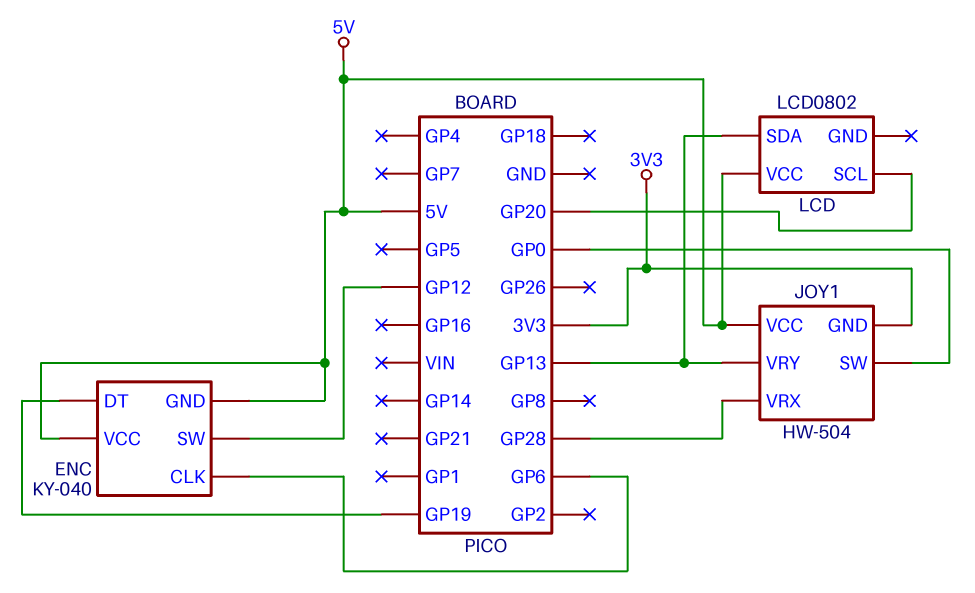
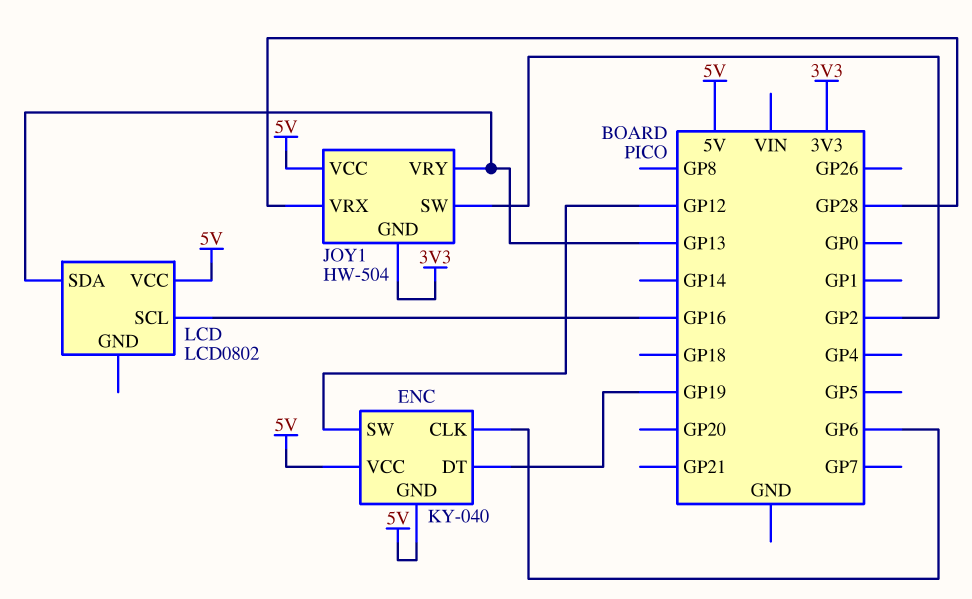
JOY1 pin SW: GP0 -> GP2
LCD pin SCL: GP20 -> GP16

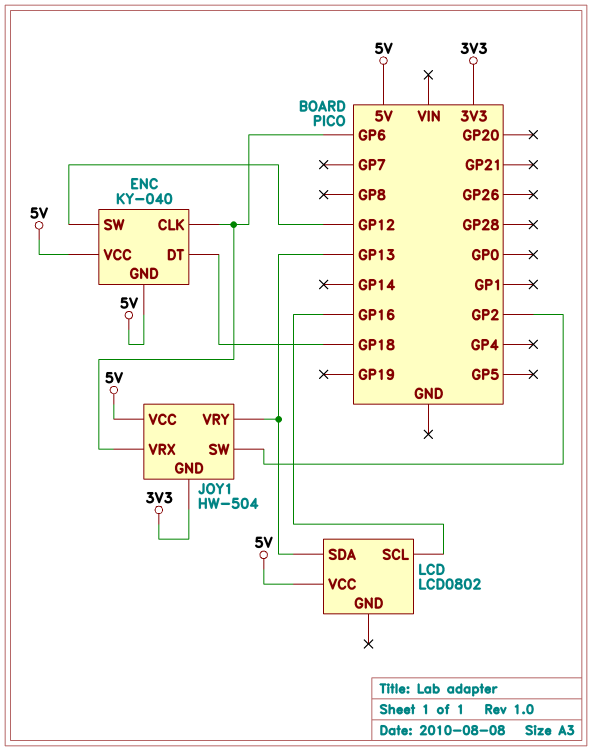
ENC pin DT: GP19 -> GP18
JOY1 pin VRX: GP28 -> GP6

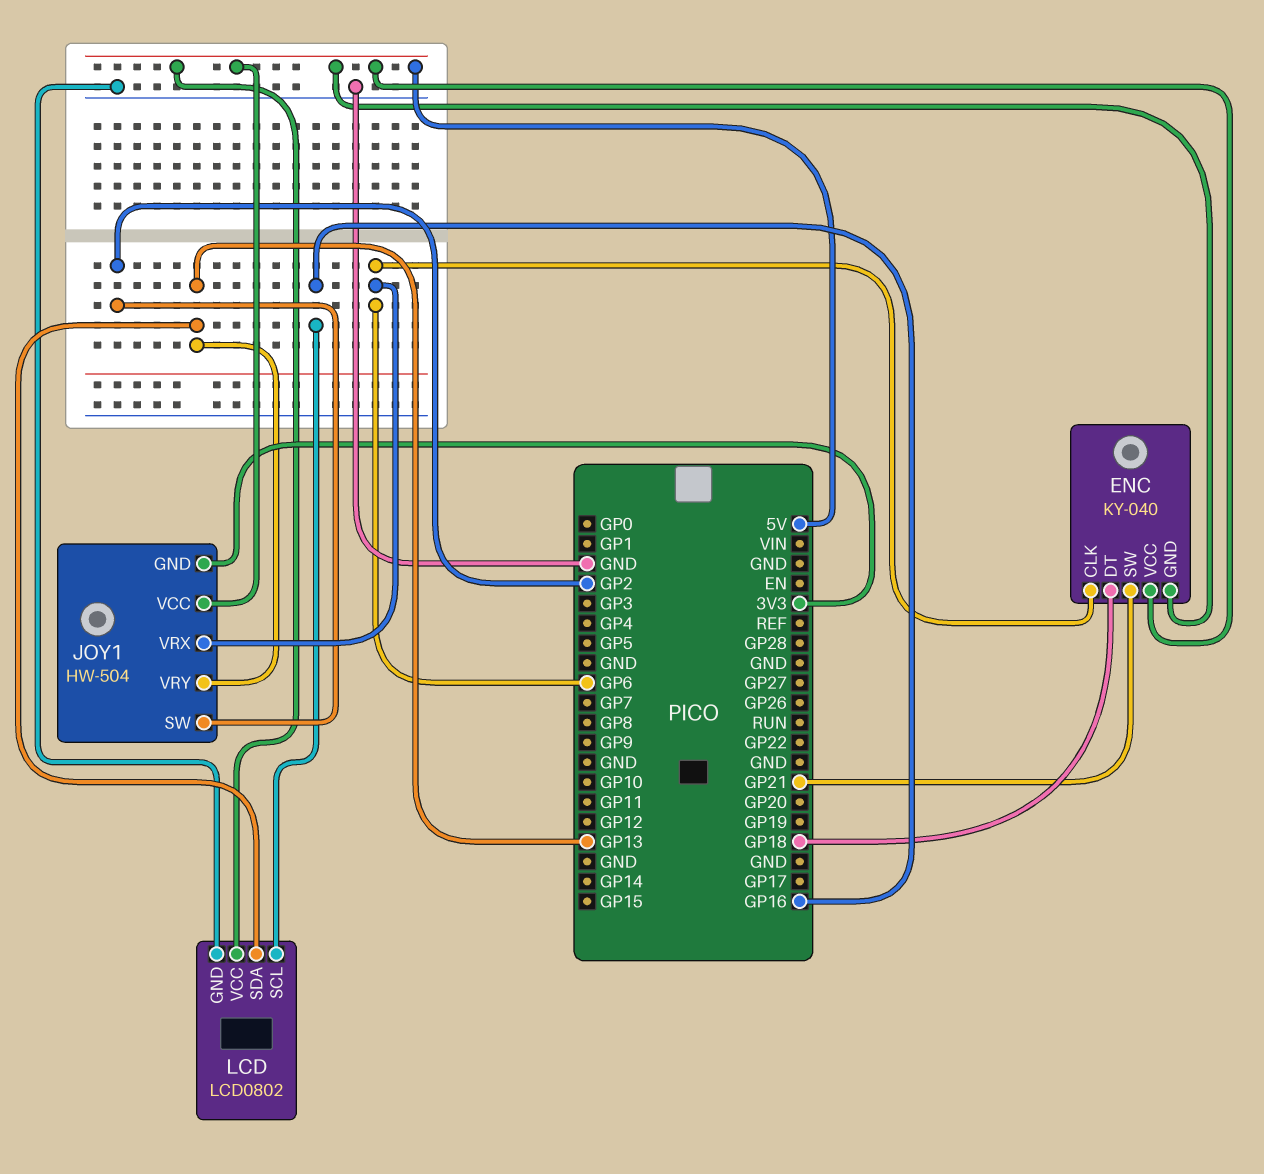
ENC pin SW: GP12 -> GP21
LCD pin GND: none -> GND

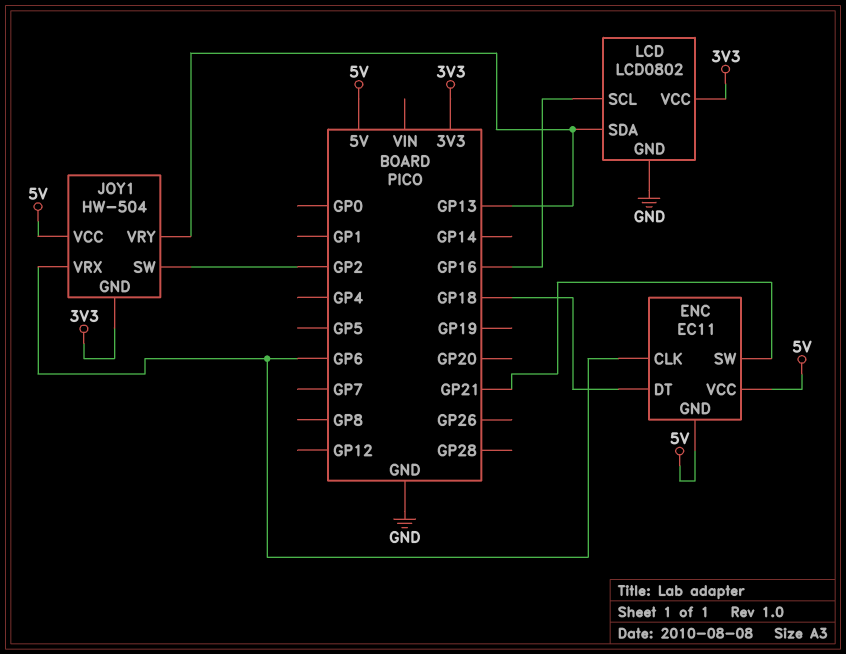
ENC: KY-040 -> EC11
LCD pin VCC: 5V -> 3V3

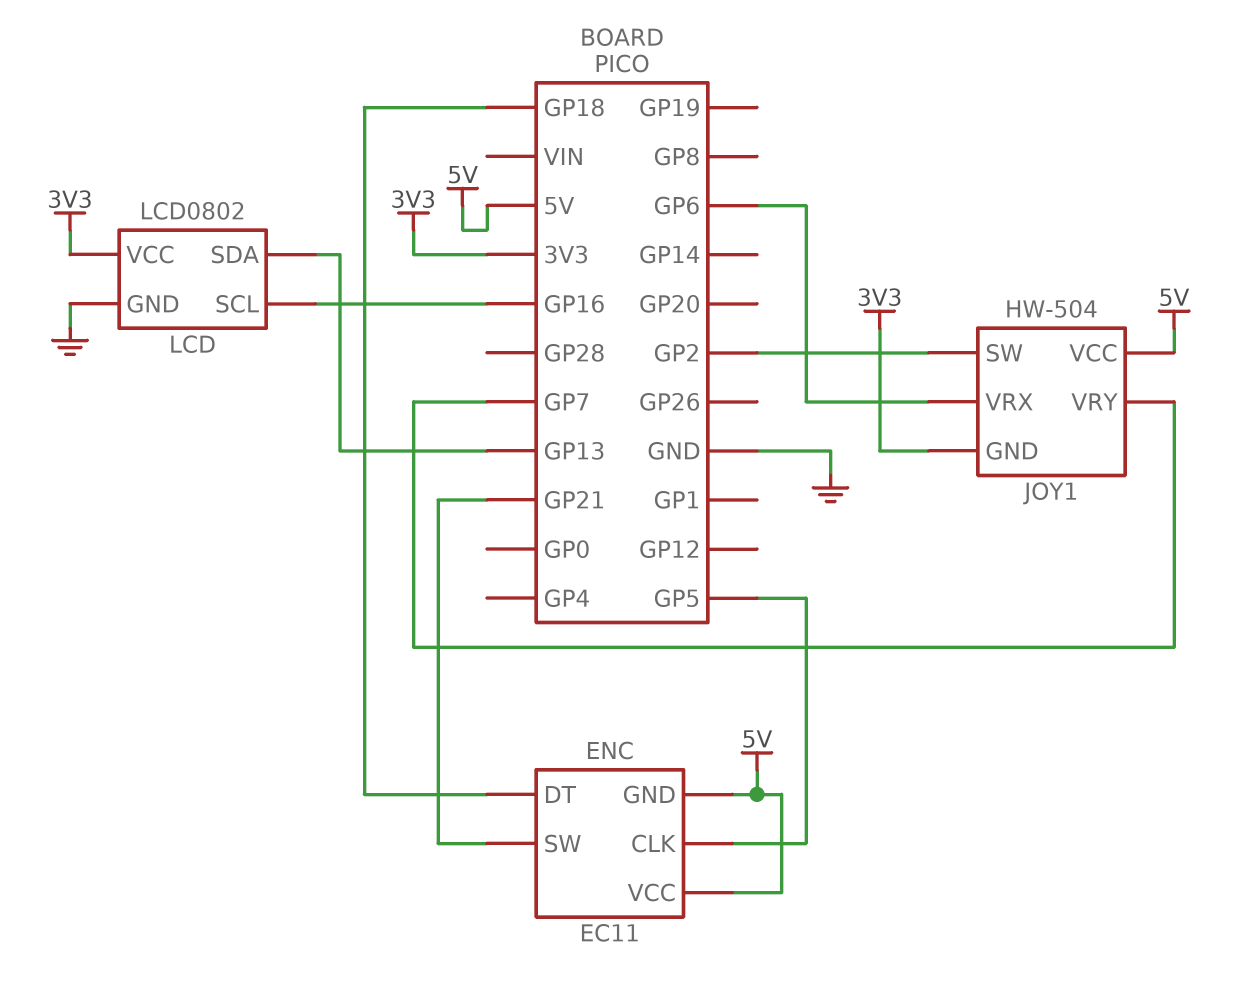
ENC pin CLK: GP6 -> GP5
JOY1 pin VRY: GP13 -> GP7

